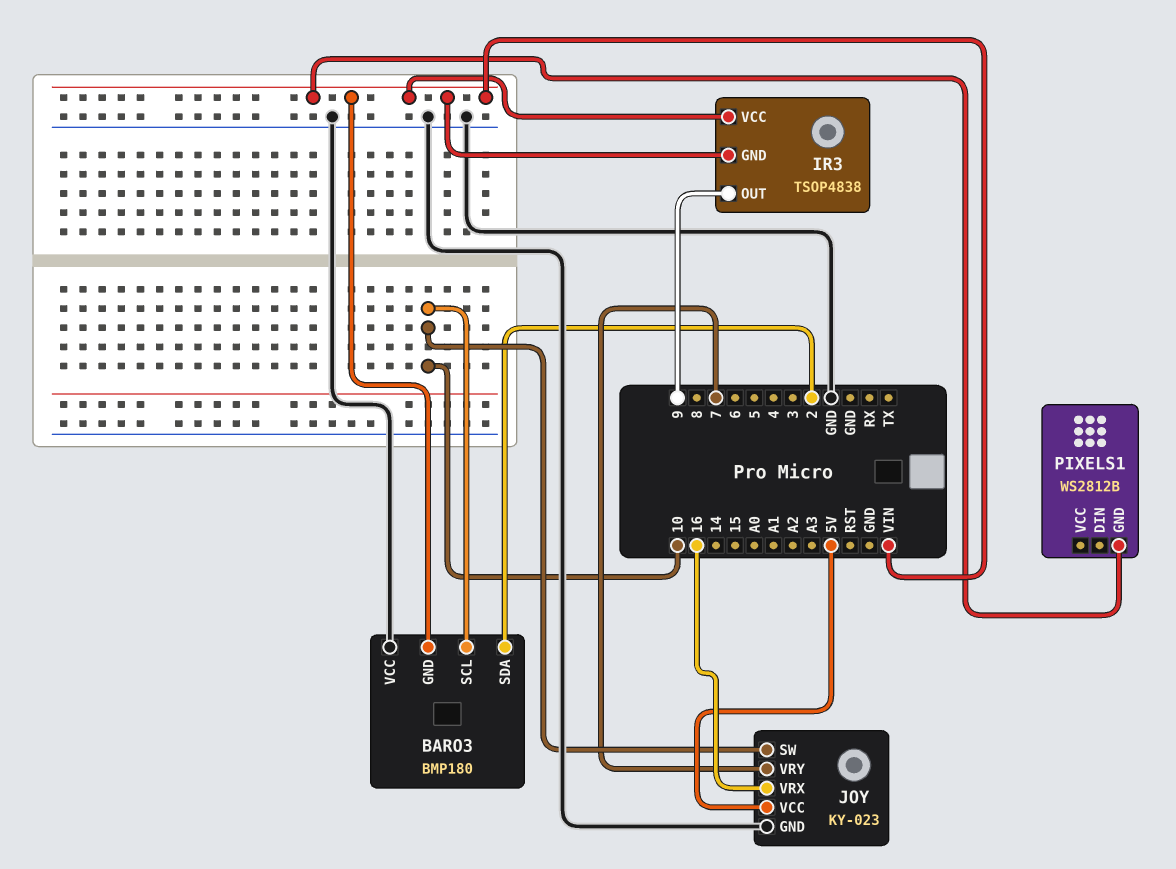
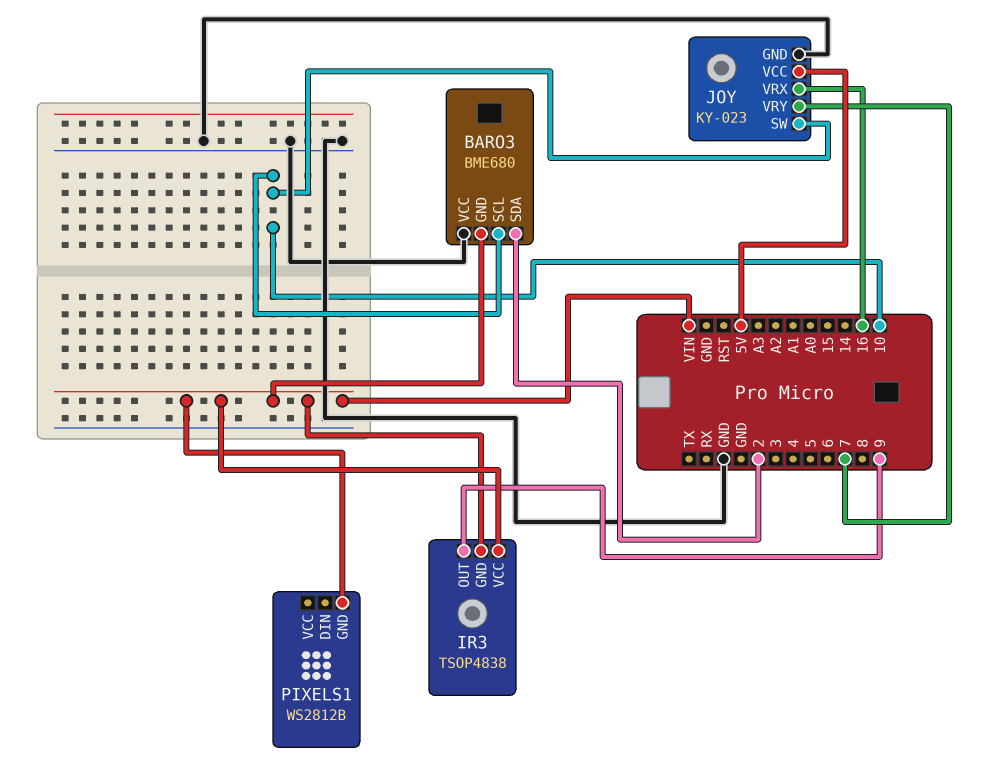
BARO3: BMP180 -> BME680

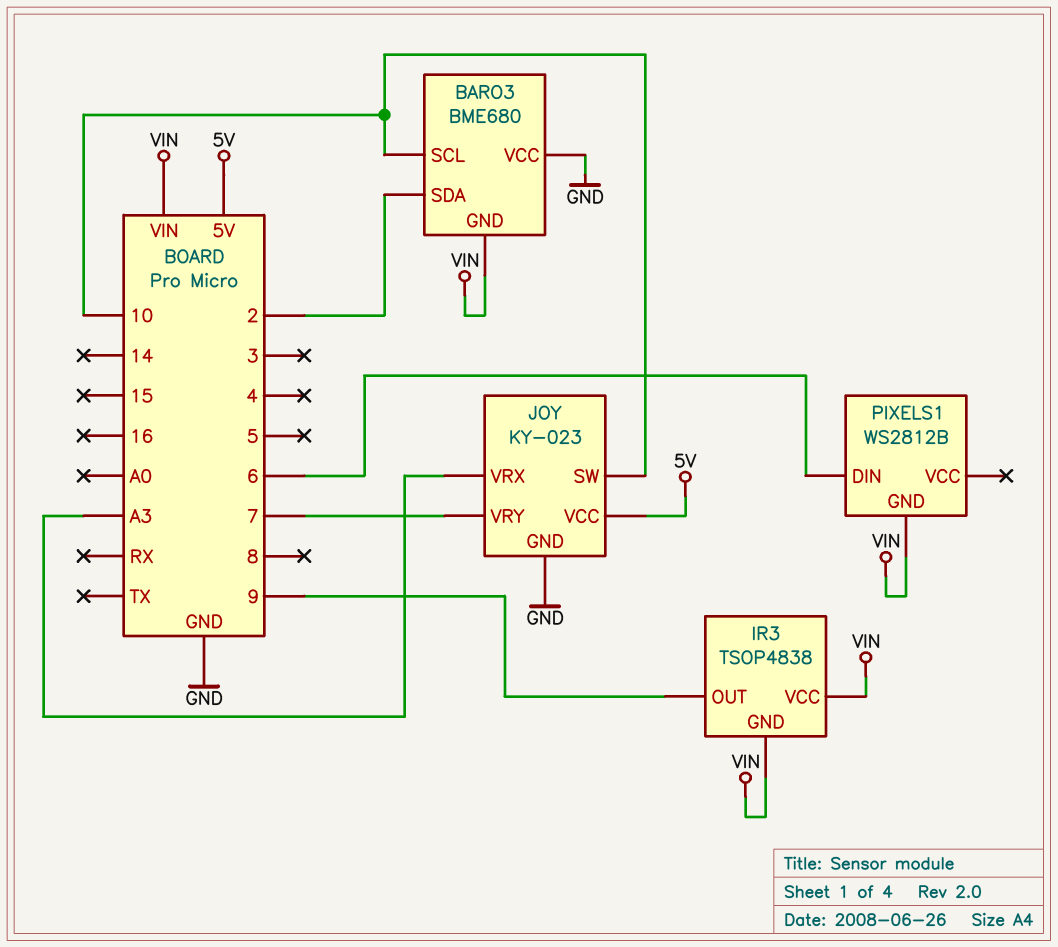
JOY pin VRX: 16 -> A3
PIXELS1 pin DIN: none -> 6

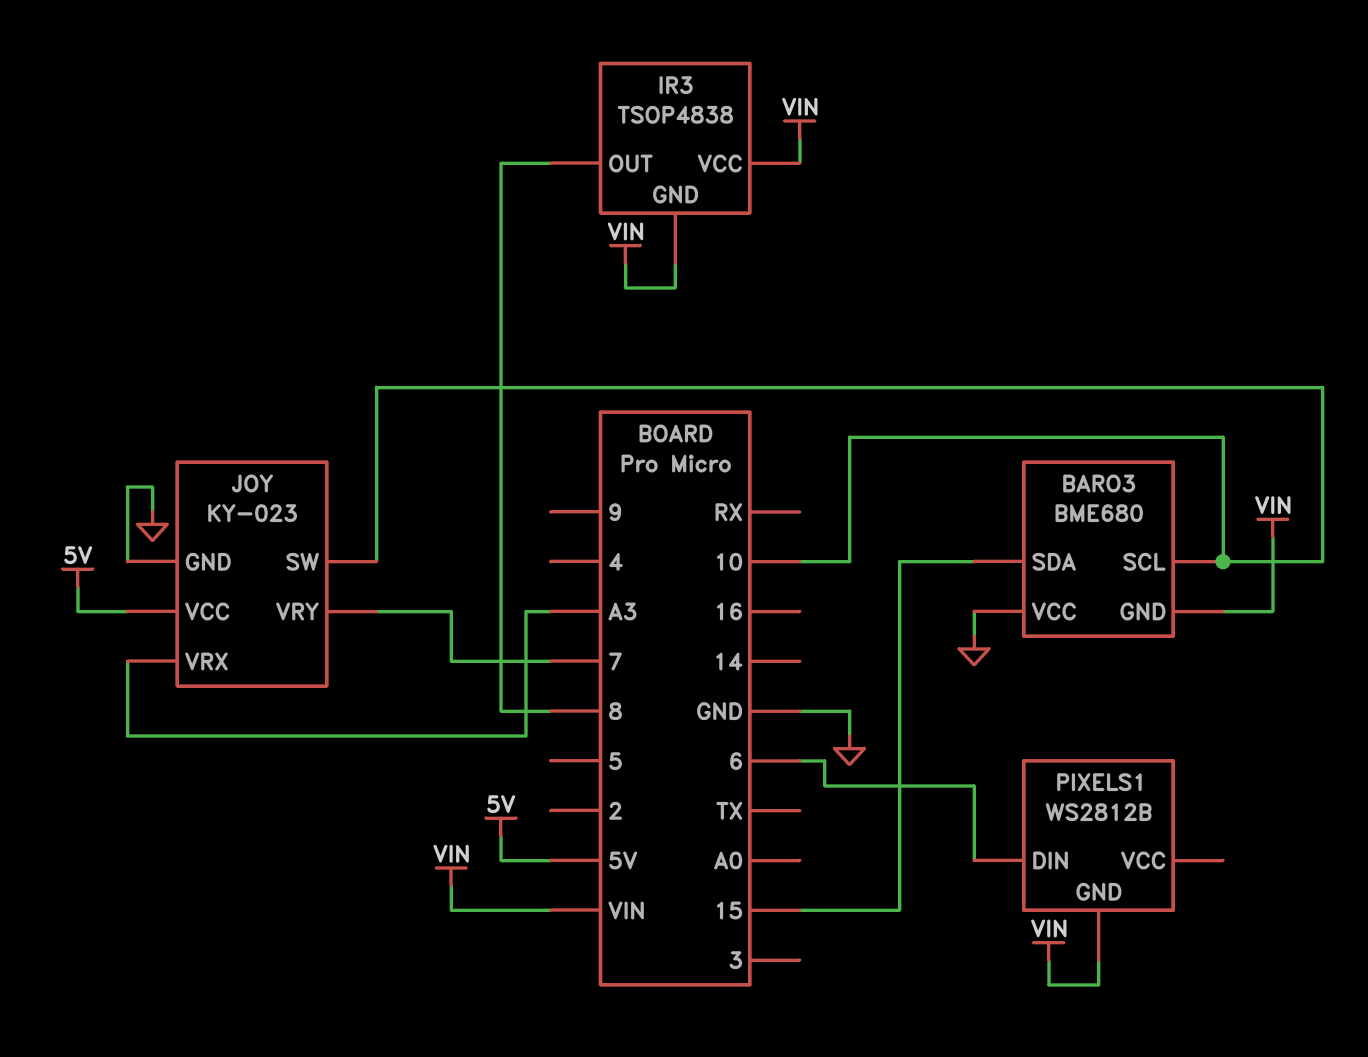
BARO3 pin SDA: 2 -> 15
IR3 pin OUT: 9 -> 8

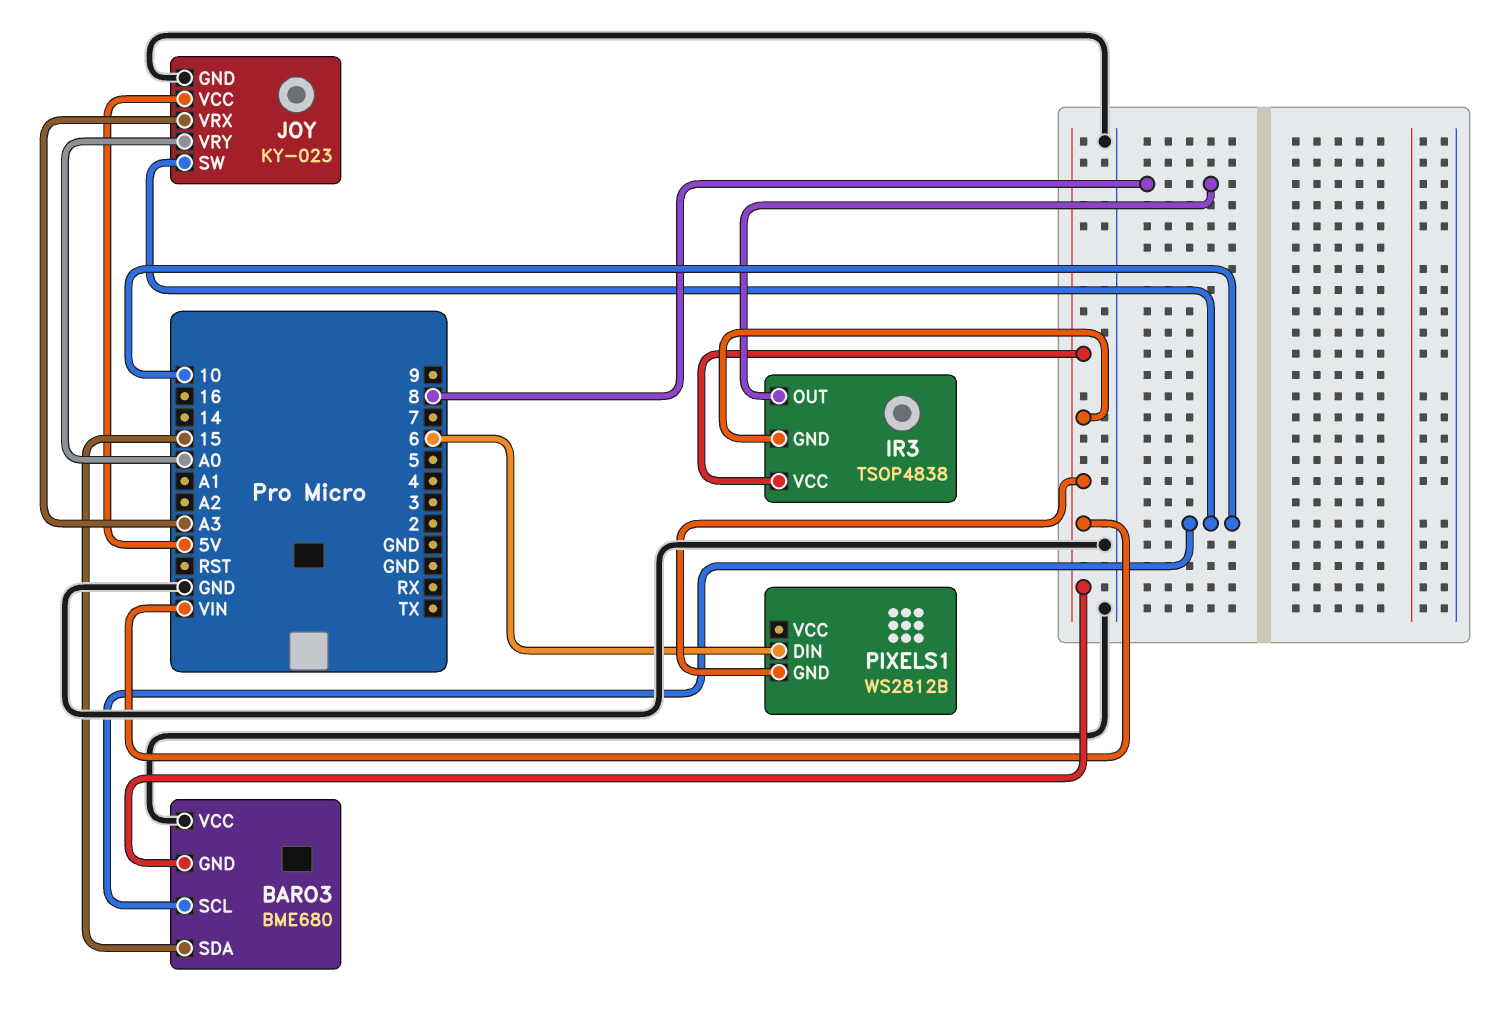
JOY pin VRY: 7 -> A0

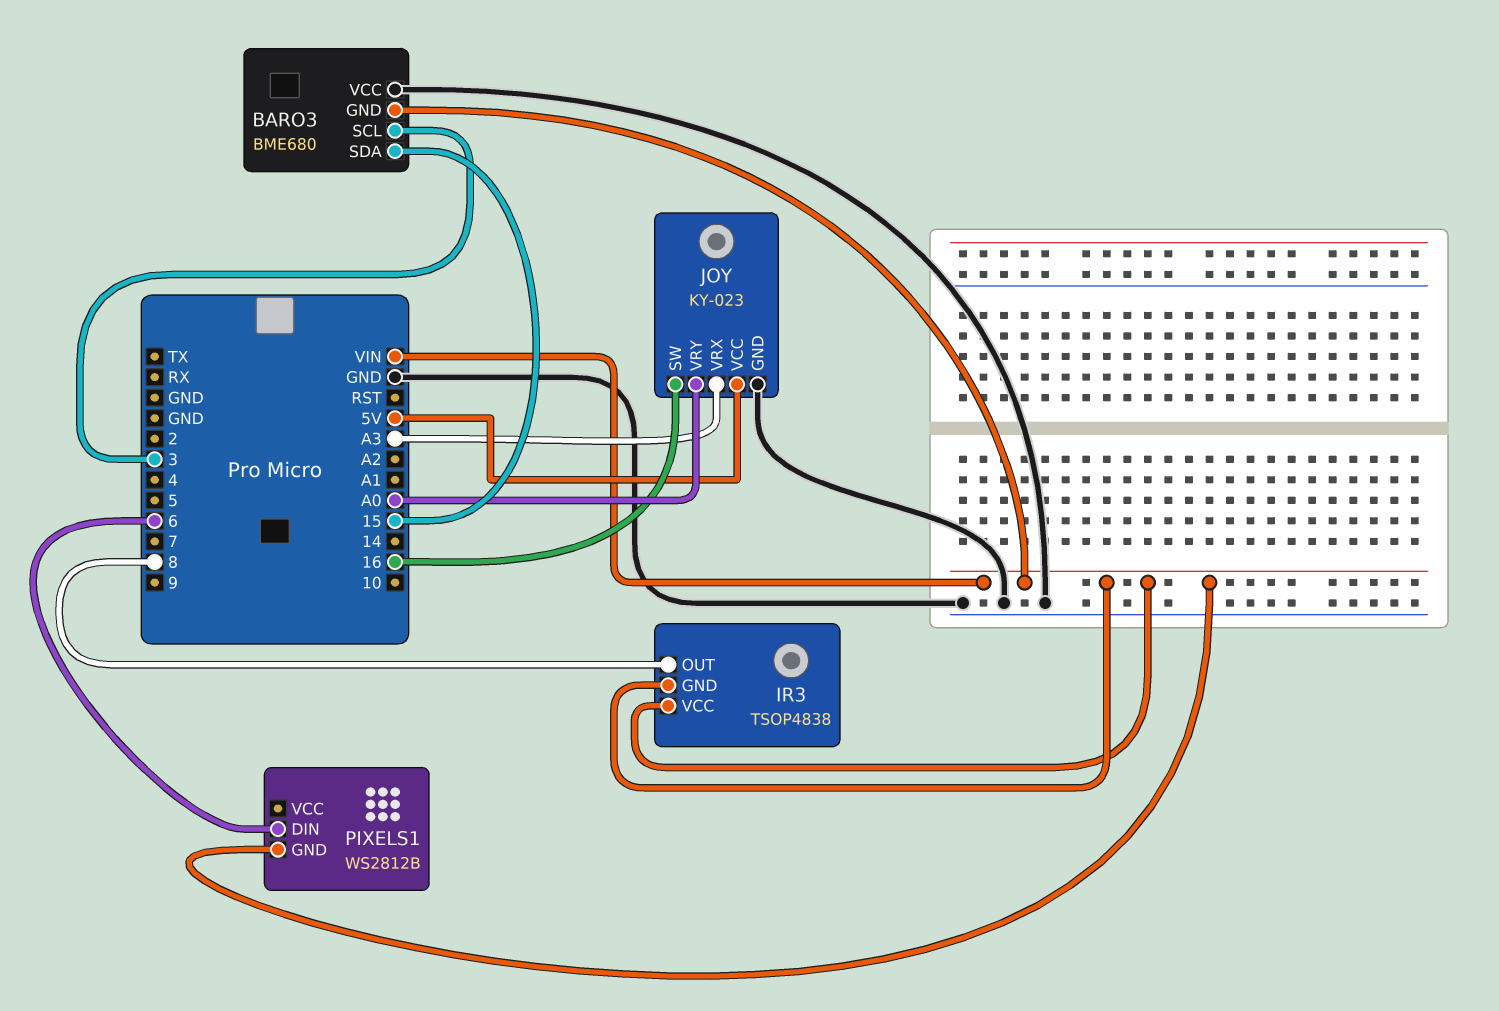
BARO3 pin SCL: 10 -> 3
JOY pin SW: 10 -> 16

